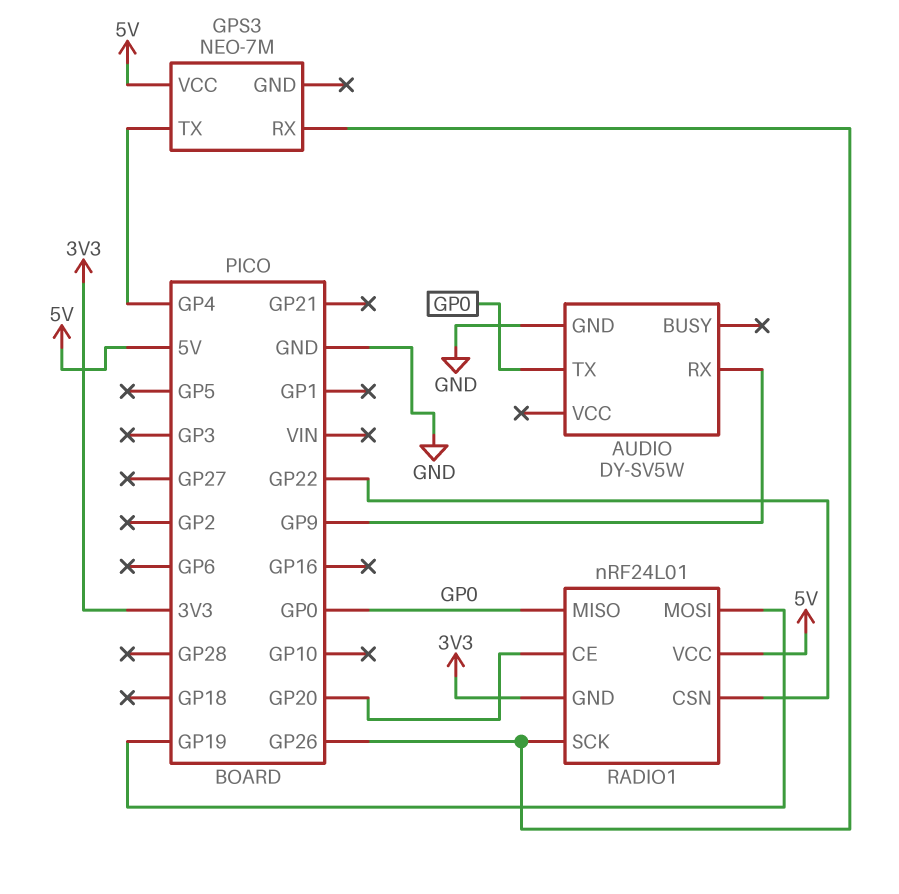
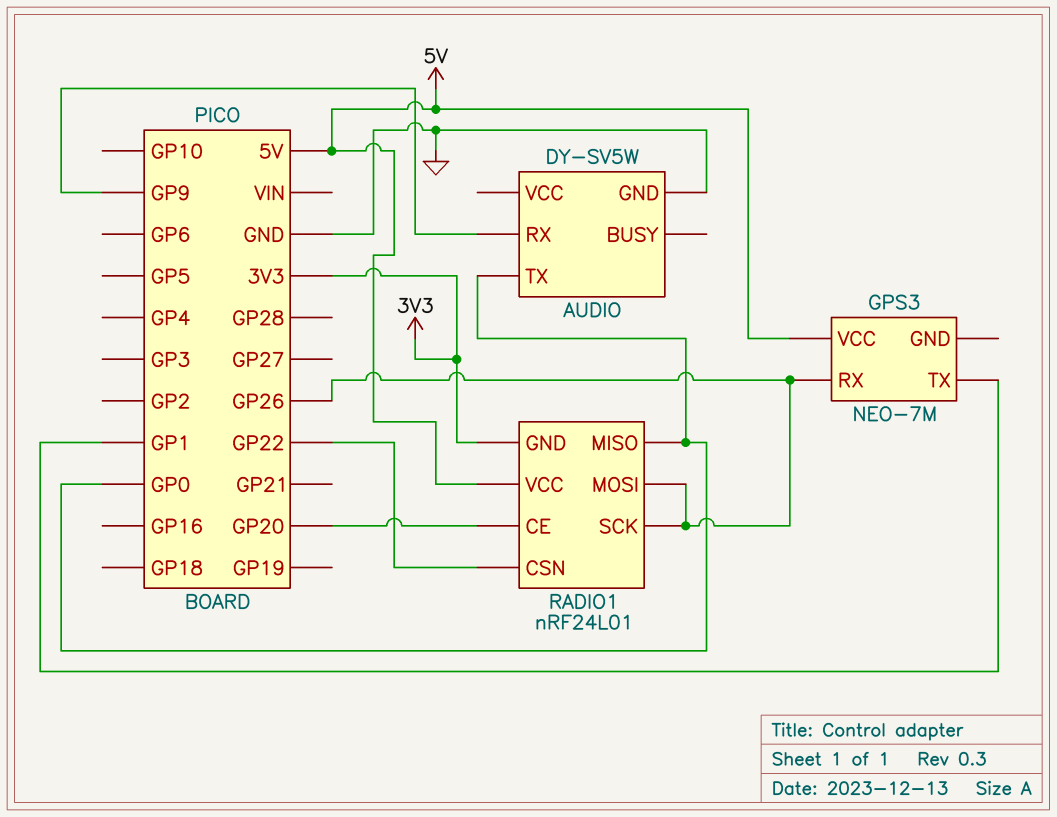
GPS3 pin TX: GP4 -> GP1
RADIO1 pin MOSI: GP19 -> GP26

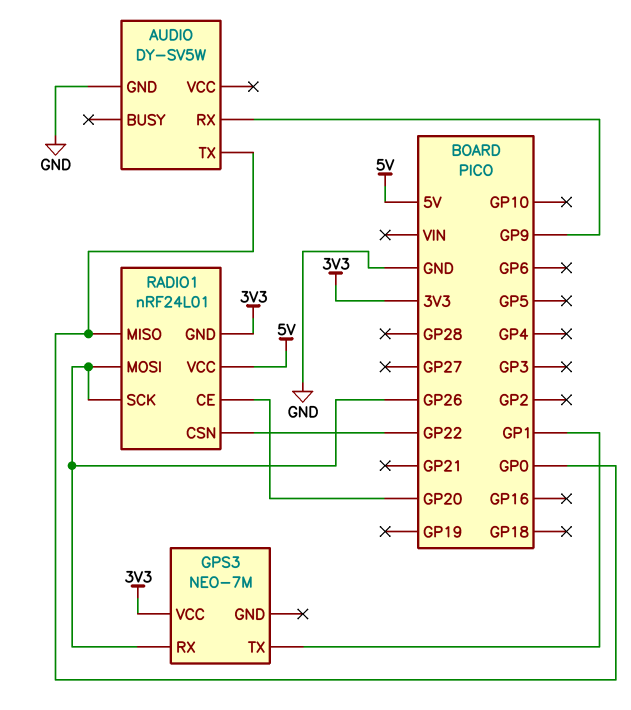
GPS3 pin VCC: 5V -> 3V3

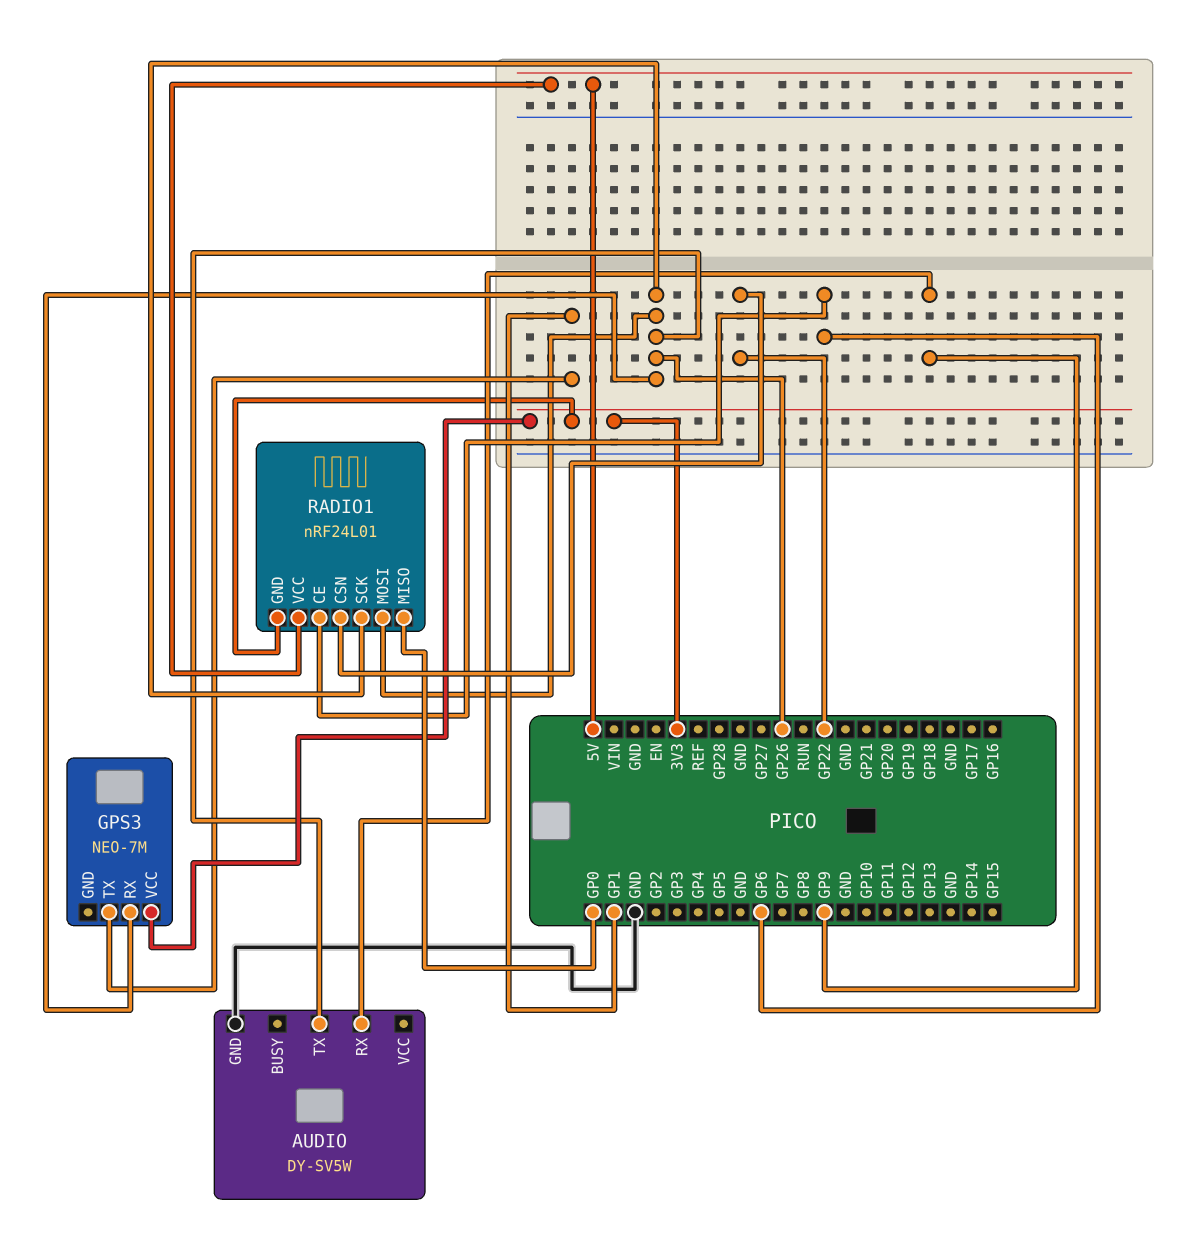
AUDIO pin TX: GP0 -> GP26
RADIO1 pin CE: GP20 -> GP6

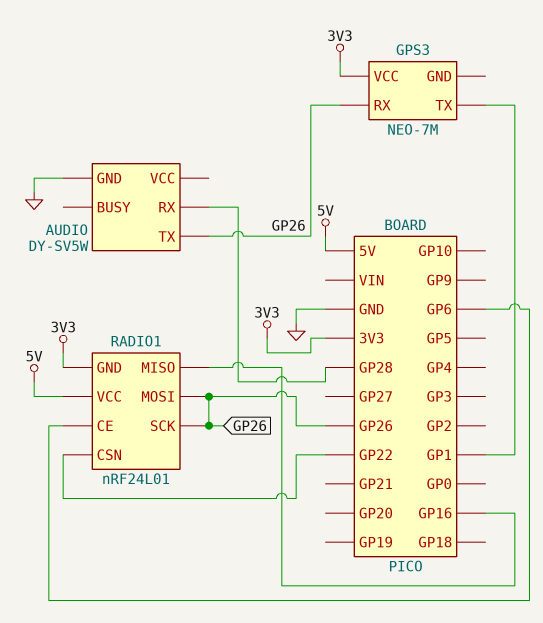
AUDIO pin RX: GP9 -> GP28
RADIO1 pin MISO: GP0 -> GP16

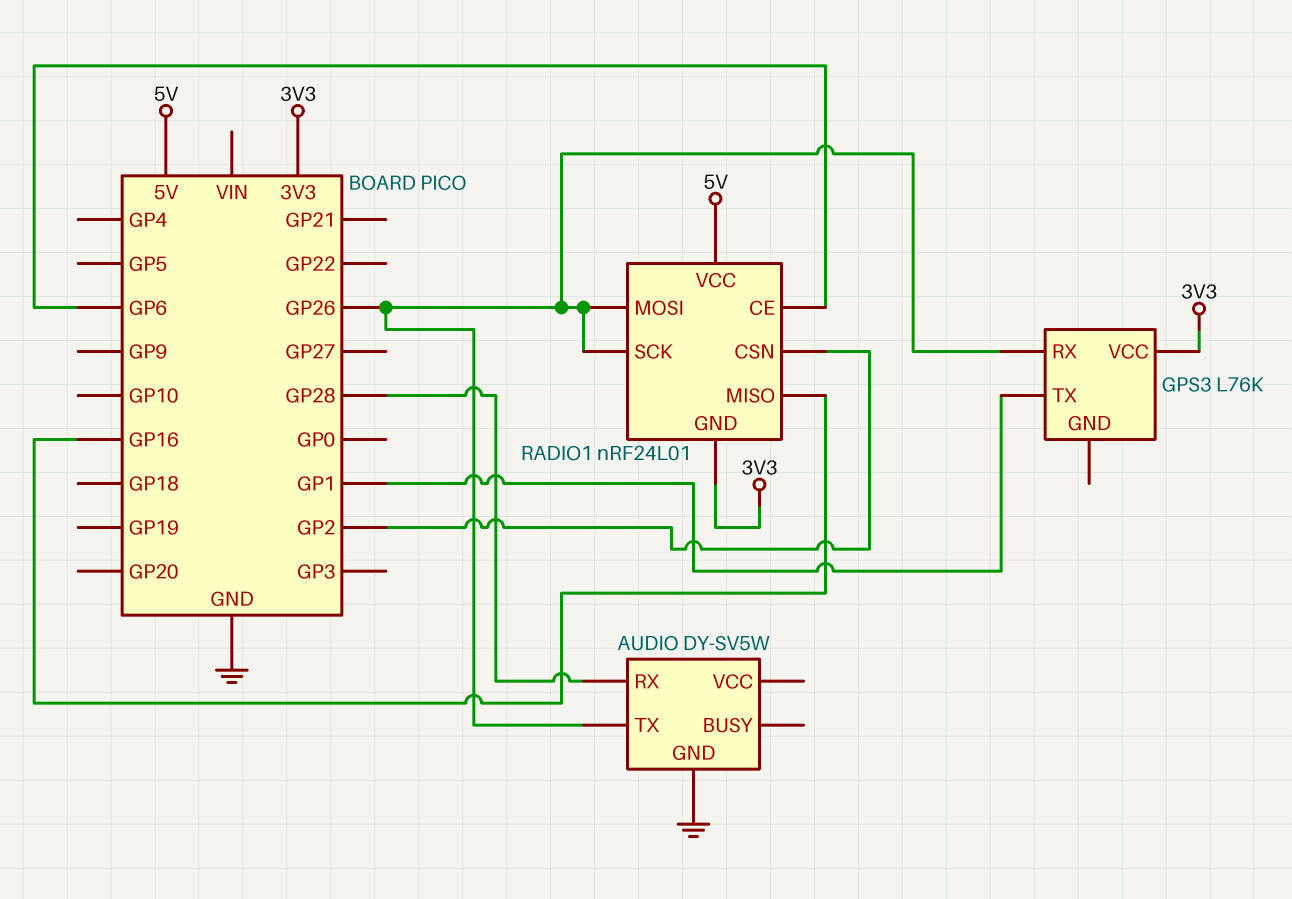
GPS3: NEO-7M -> L76K
RADIO1 pin CSN: GP22 -> GP2

